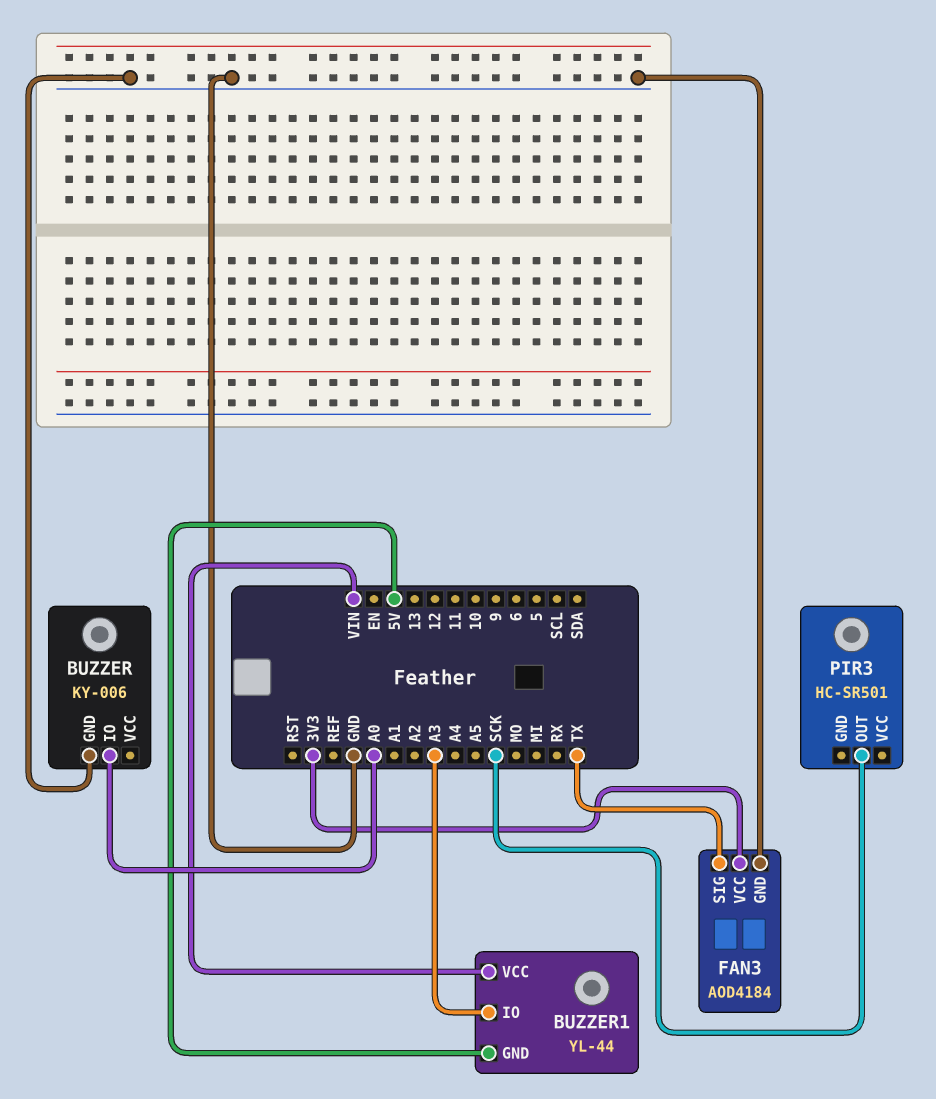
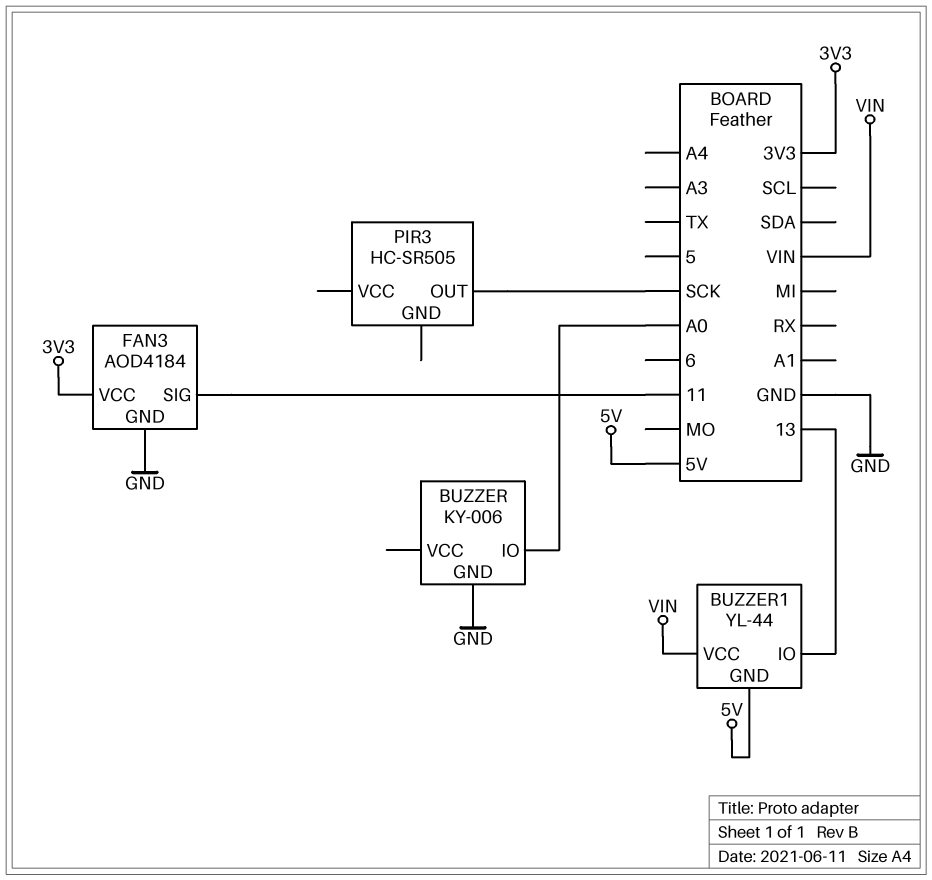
BUZZER1 pin IO: A3 -> 13
FAN3 pin SIG: TX -> 11
PIR3: HC-SR501 -> HC-SR505

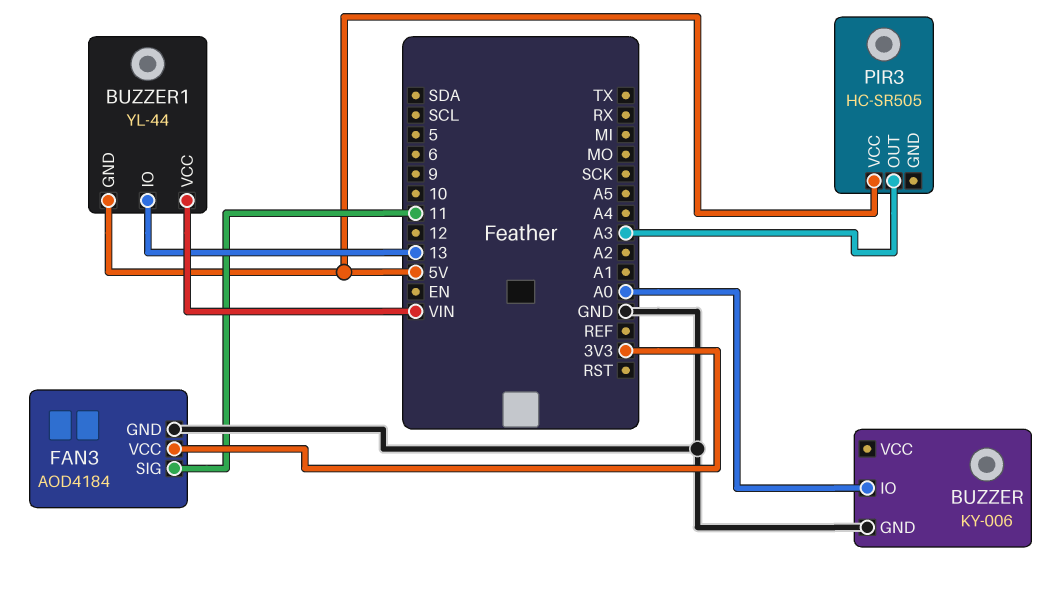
PIR3 pin OUT: SCK -> A3
PIR3 pin VCC: none -> 5V

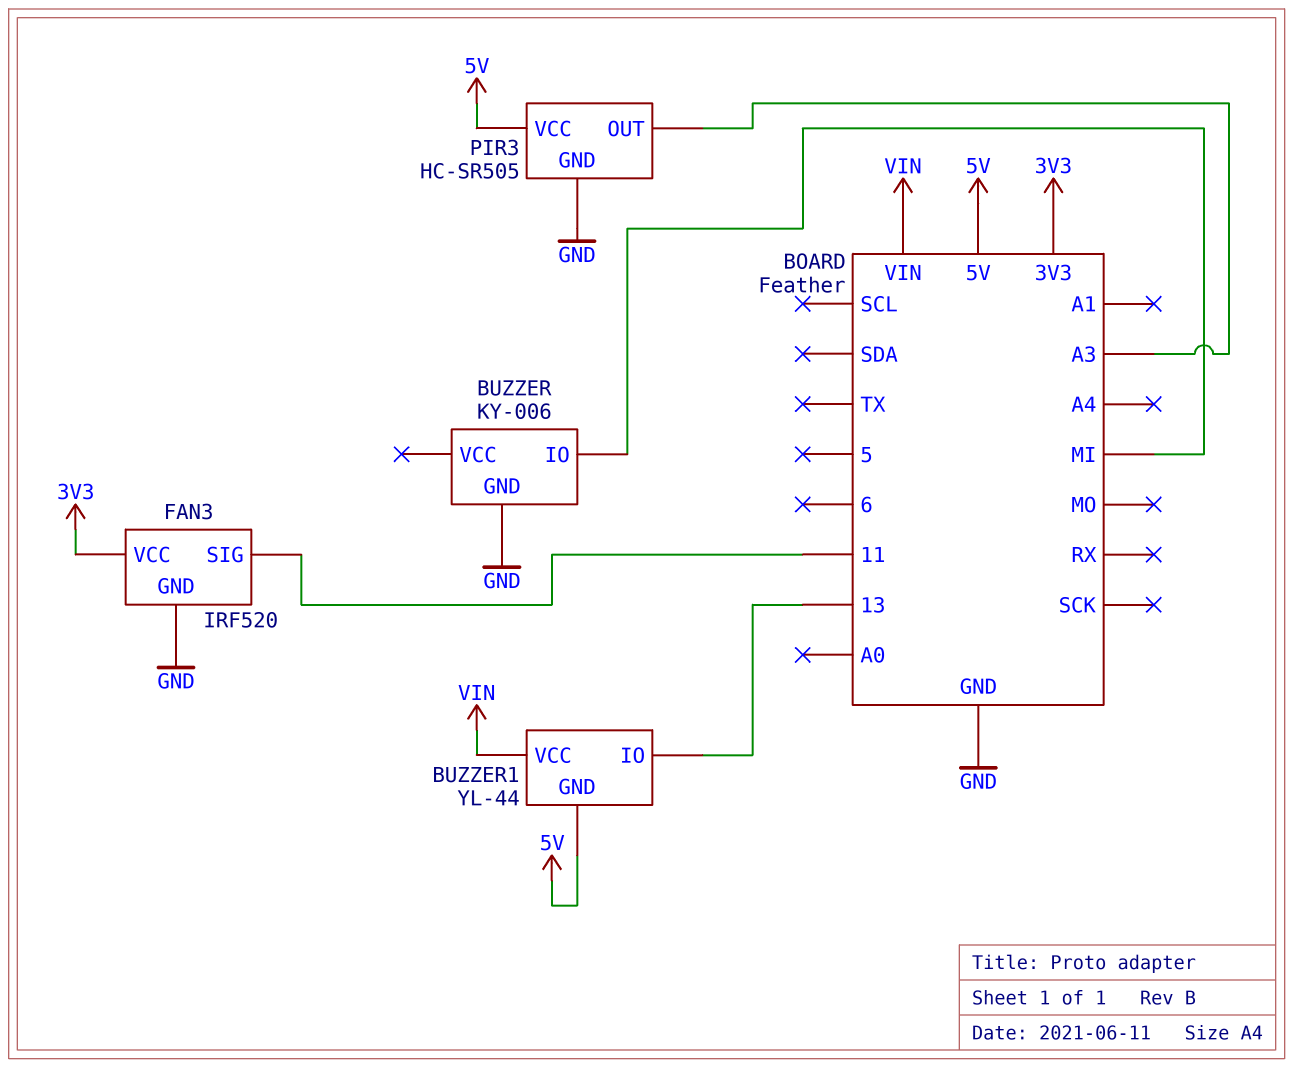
BUZZER pin IO: A0 -> MI
FAN3: AOD4184 -> IRF520
PIR3 pin GND: none -> GND

